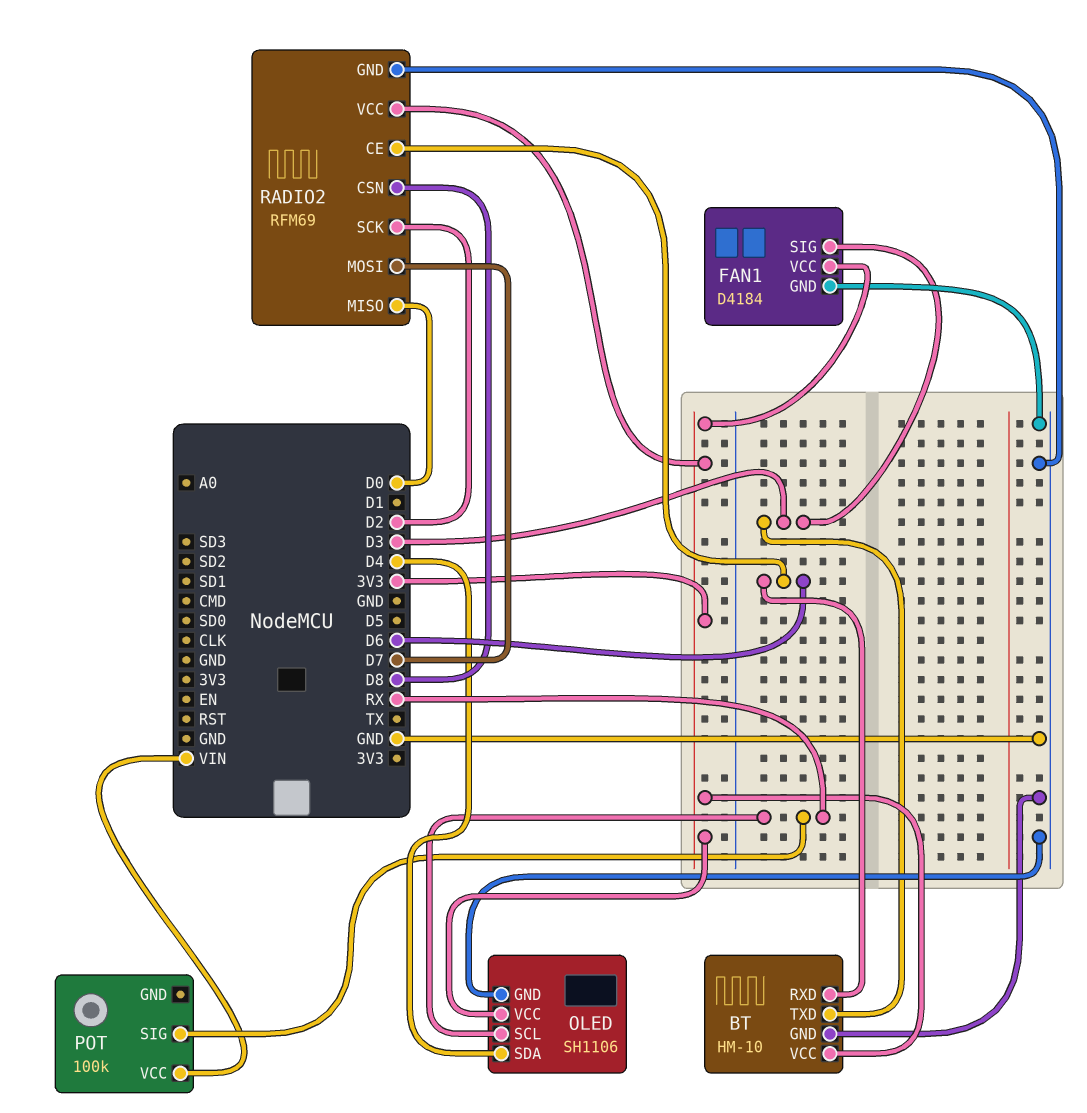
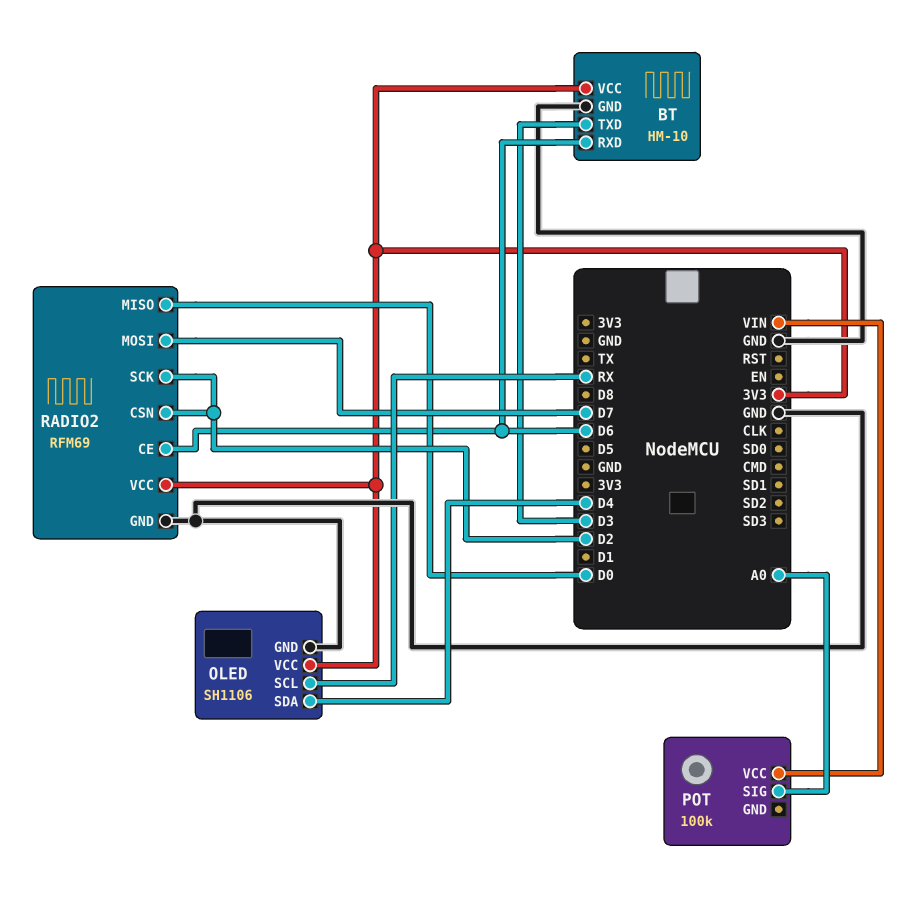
FAN1: D4184 -> none
FAN1 pin GND: GND -> none
FAN1 pin SIG: D3 -> none
FAN1 pin VCC: 3V3 -> none
POT pin SIG: RX -> A0
RADIO2 pin CSN: D8 -> D2

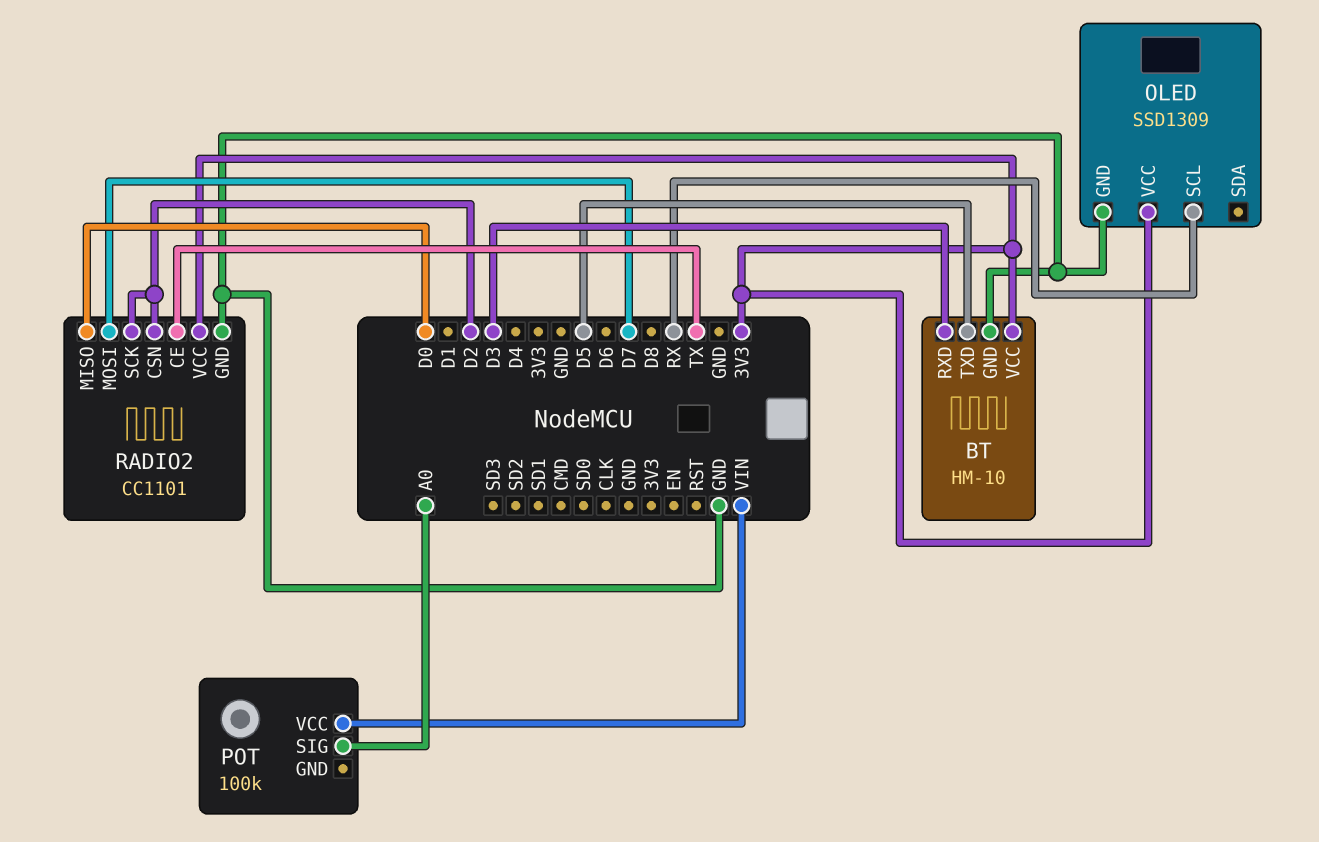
BT pin RXD: D6 -> D3
BT pin TXD: D3 -> D5
OLED: SH1106 -> SSD1309
OLED pin SDA: D4 -> none
RADIO2: RFM69 -> CC1101
RADIO2 pin CE: D6 -> TX

